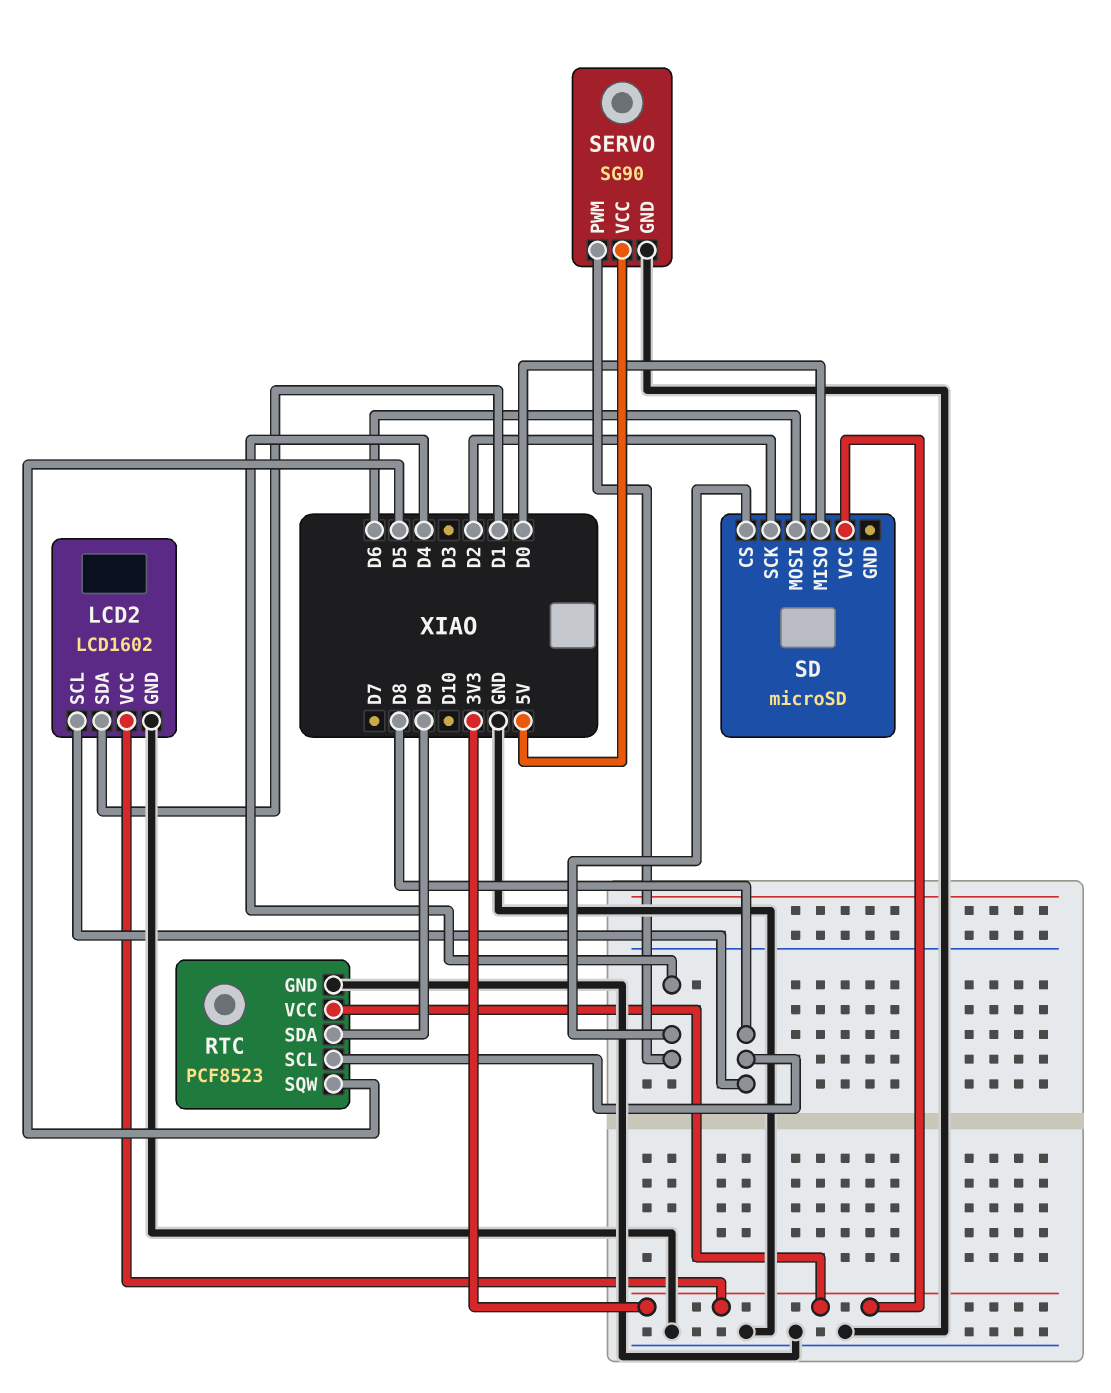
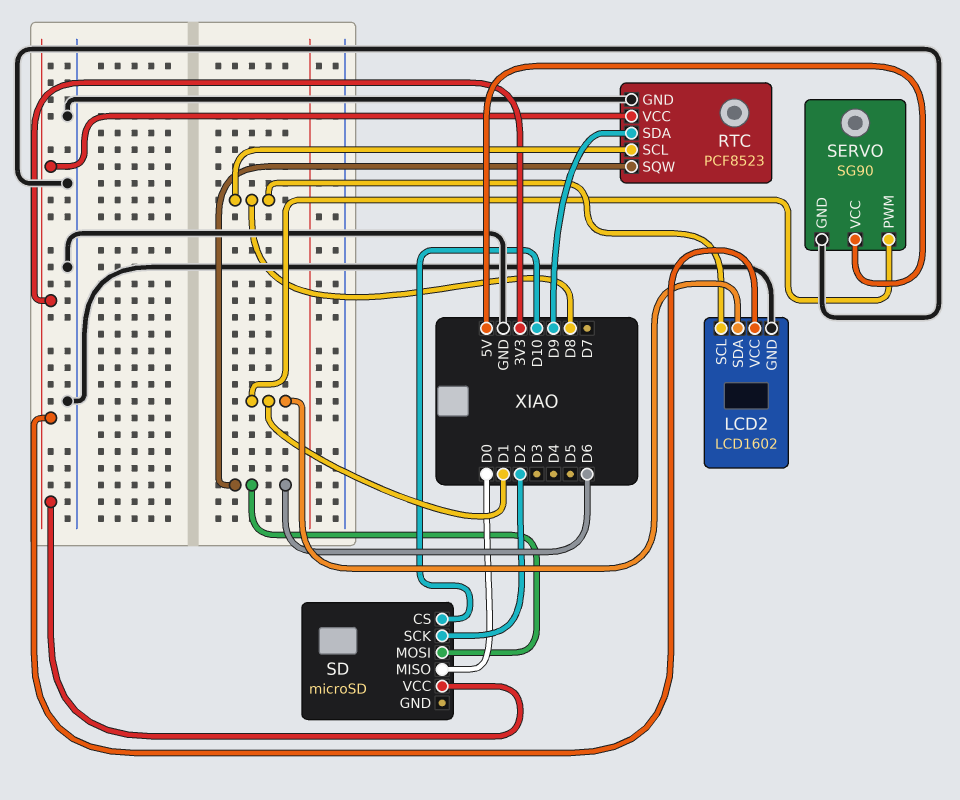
RTC pin SQW: D5 -> D6
SD pin CS: D4 -> D10
SERVO pin PWM: D4 -> D1

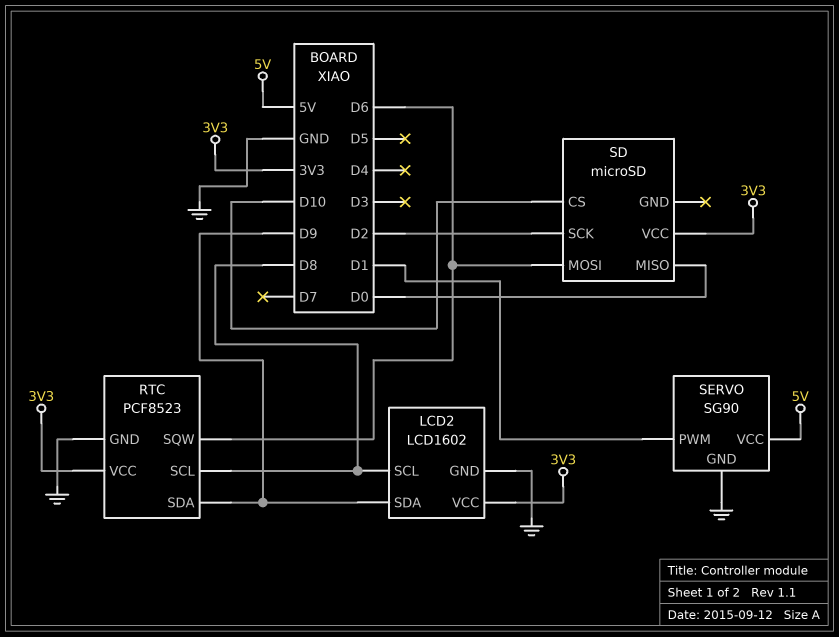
LCD2 pin SDA: D1 -> D9

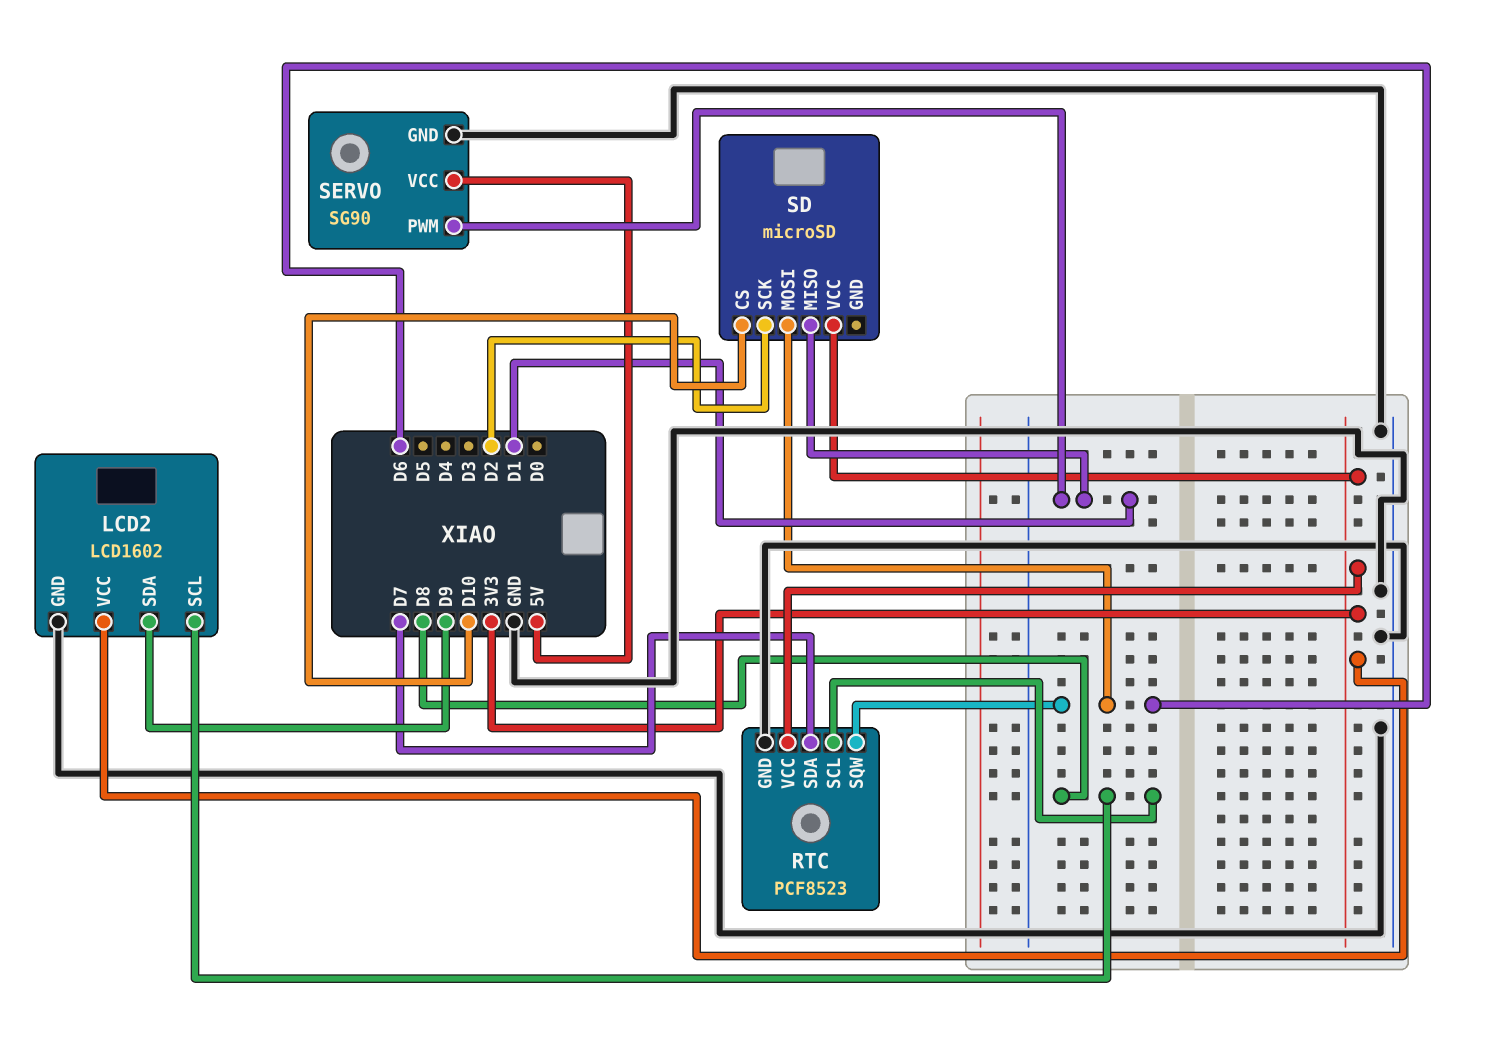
RTC pin SDA: D9 -> D7
SD pin MISO: D0 -> D1

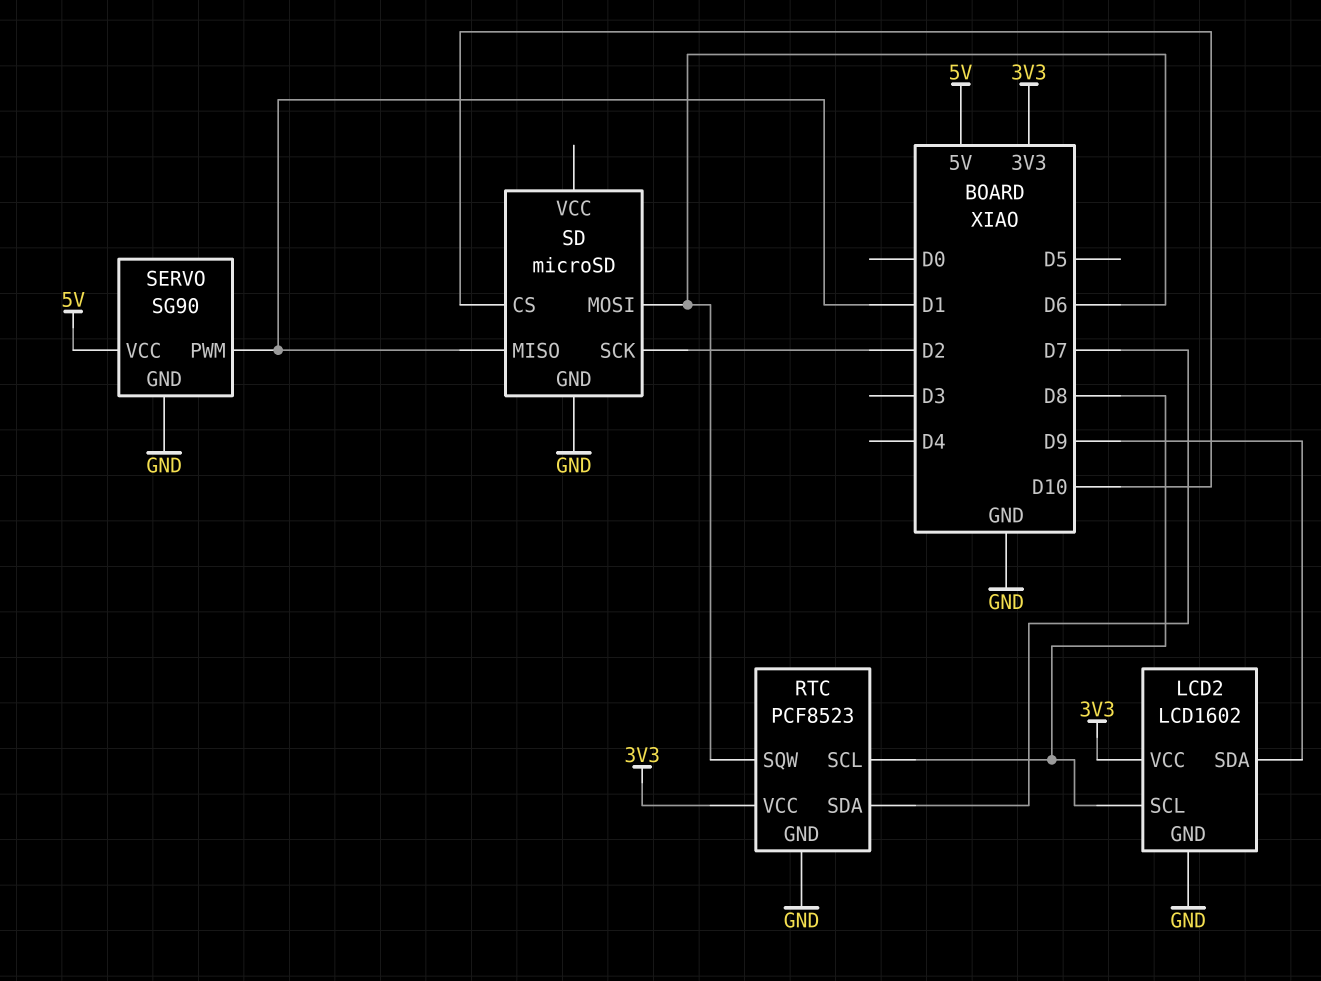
SD pin GND: none -> GND
SD pin VCC: 3V3 -> none

